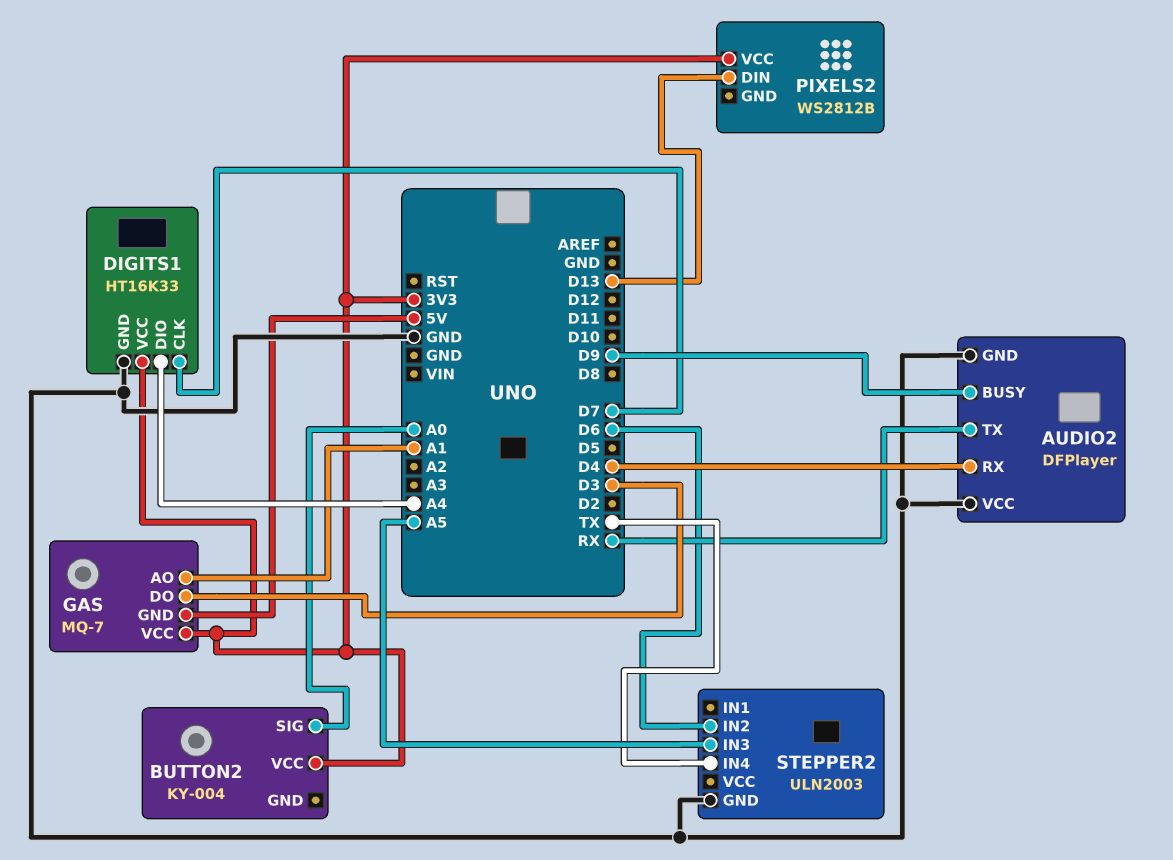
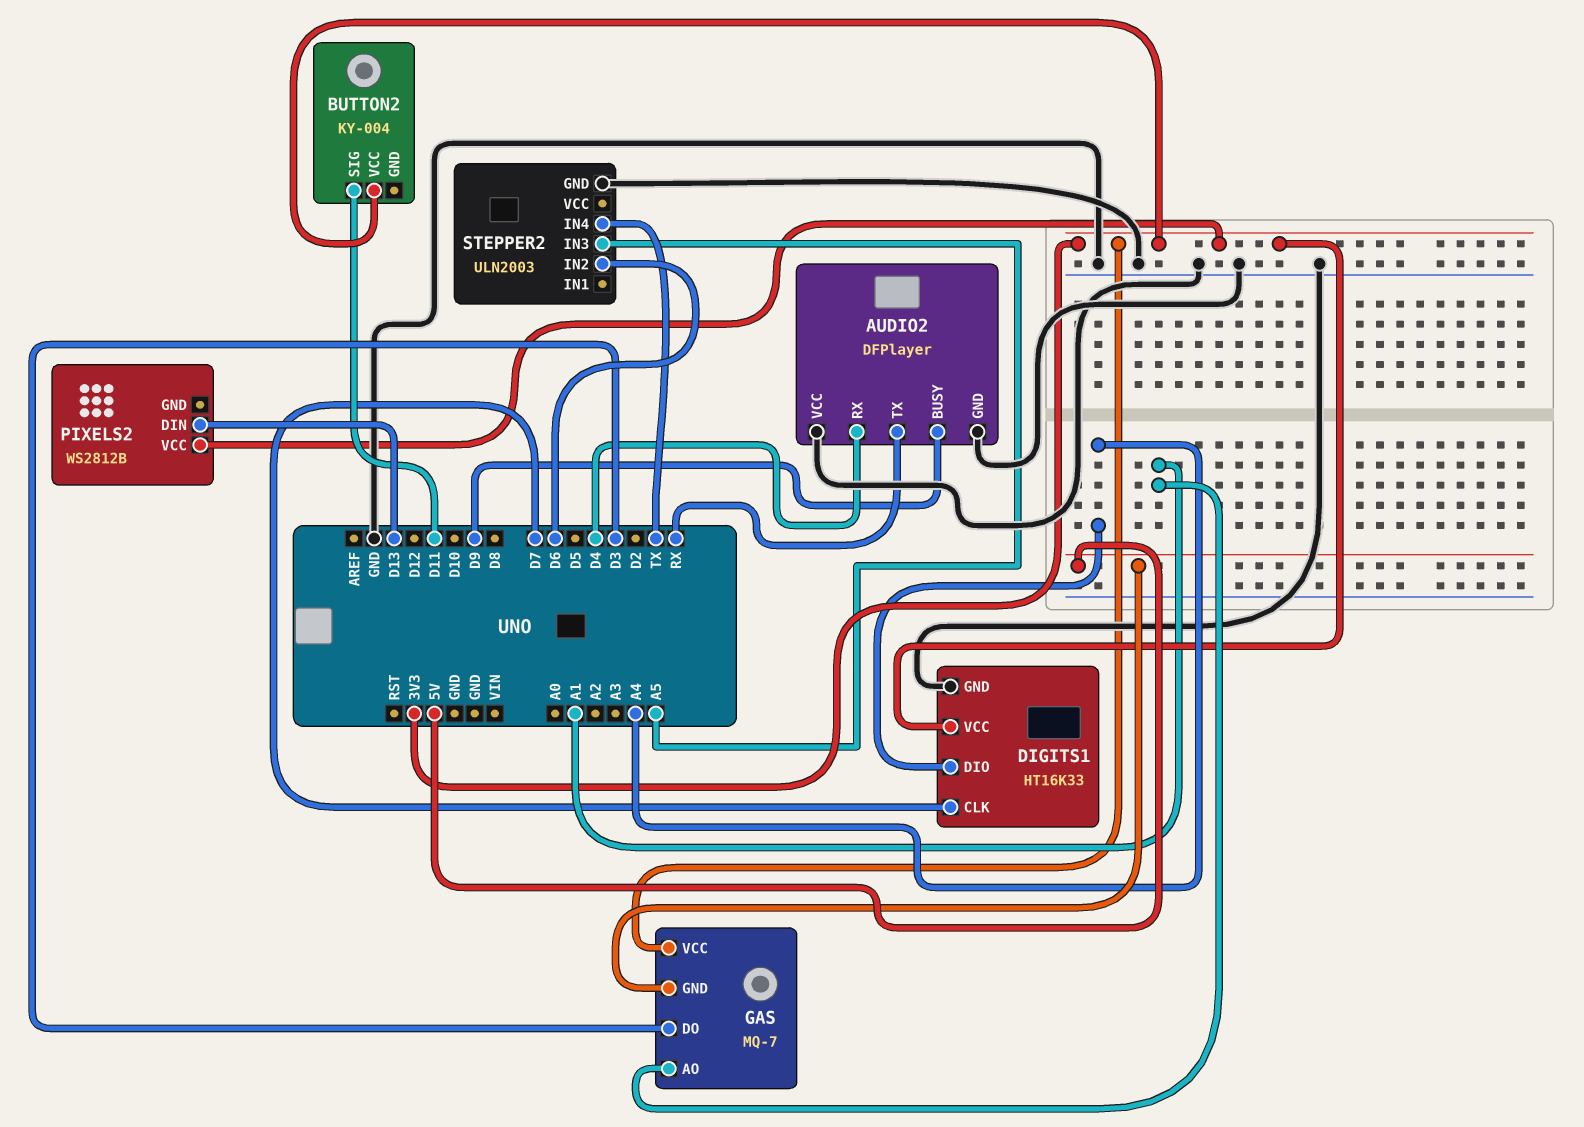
BUTTON2 pin SIG: A0 -> D11

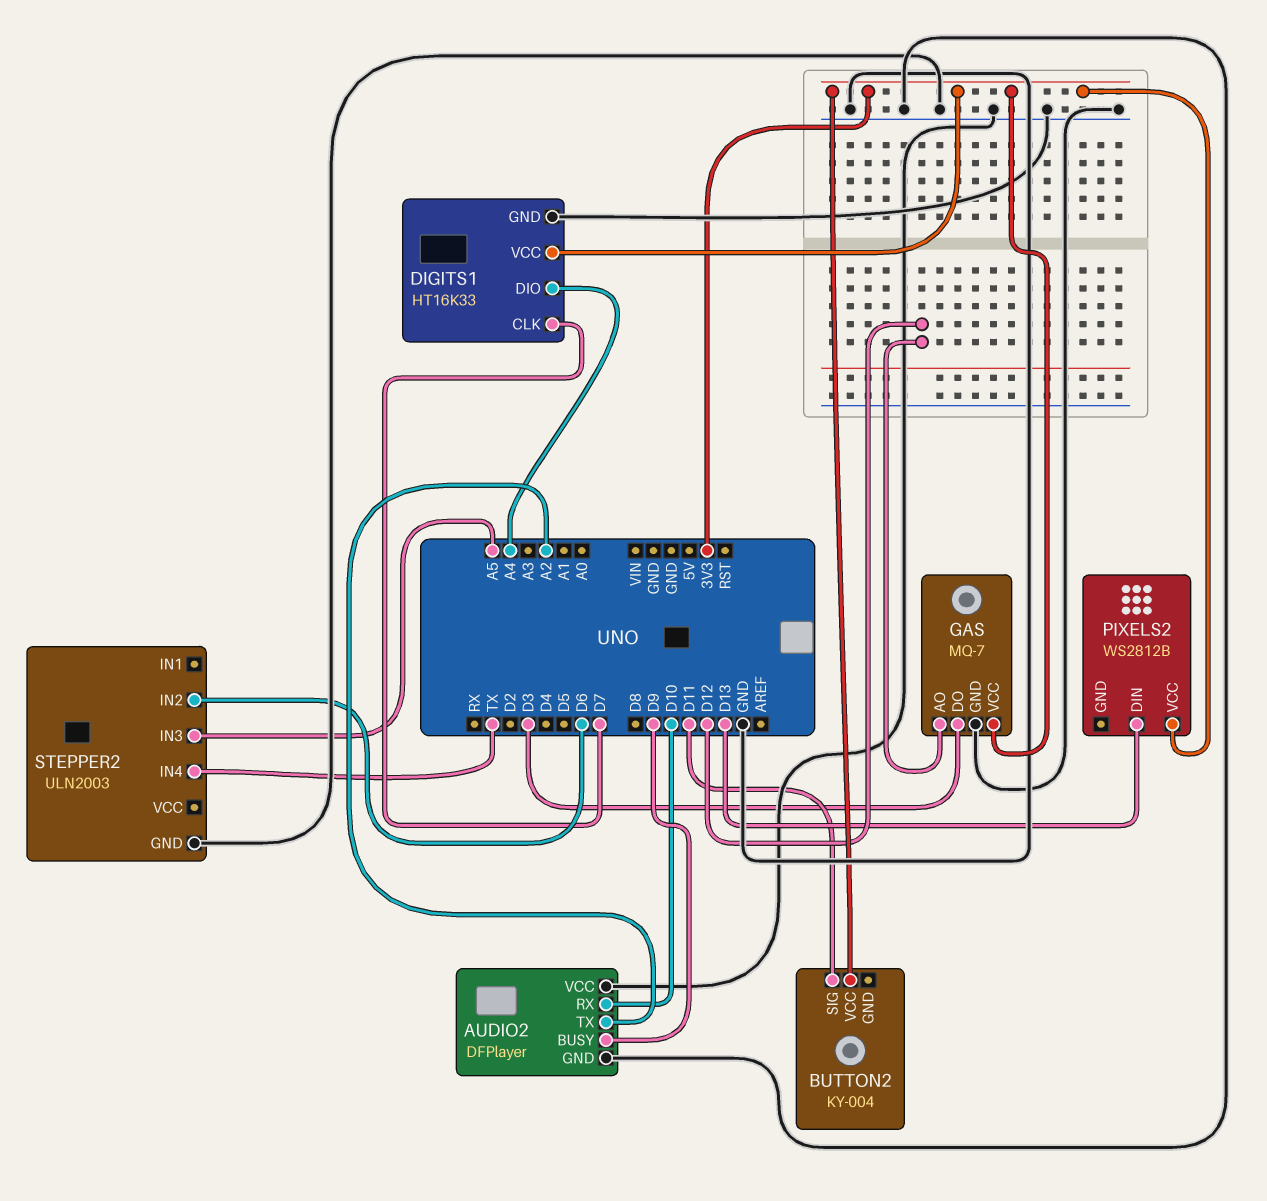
AUDIO2 pin RX: D4 -> D10
AUDIO2 pin TX: RX -> A2
GAS pin AO: A1 -> D12
GAS pin GND: 5V -> GND

